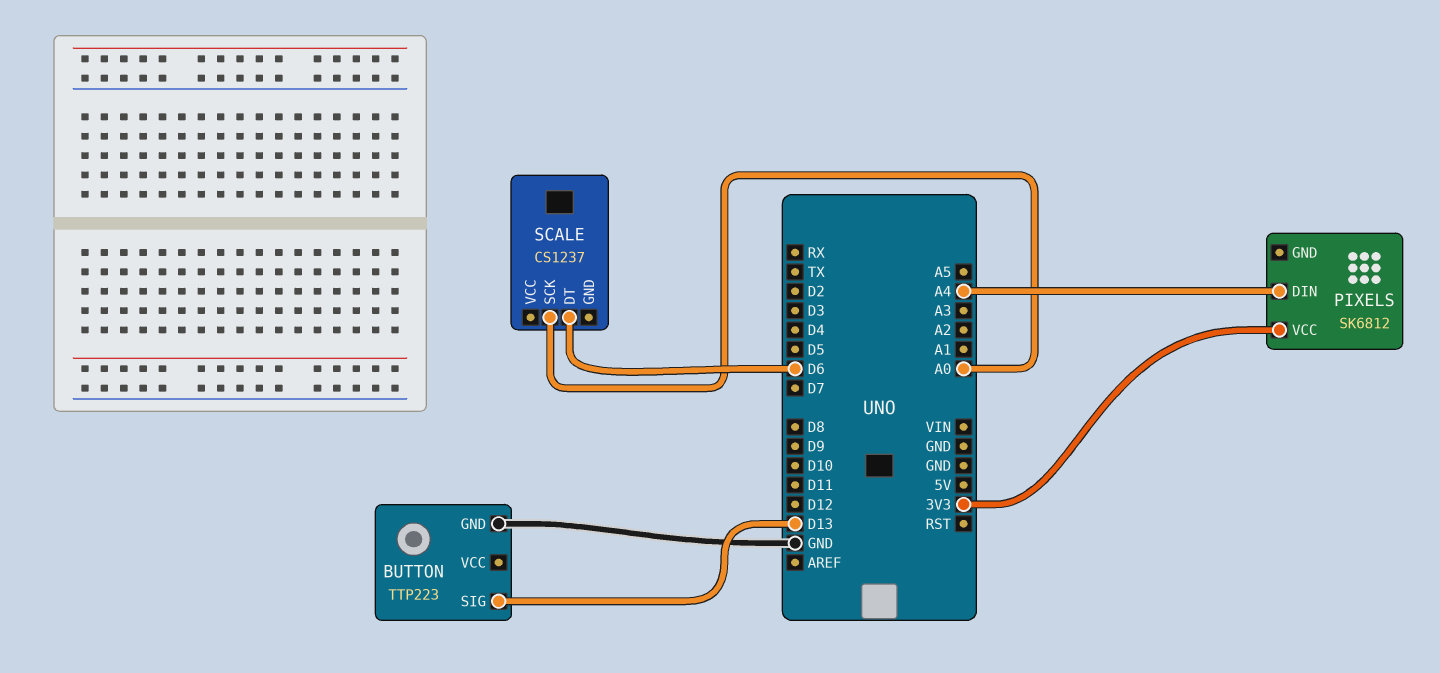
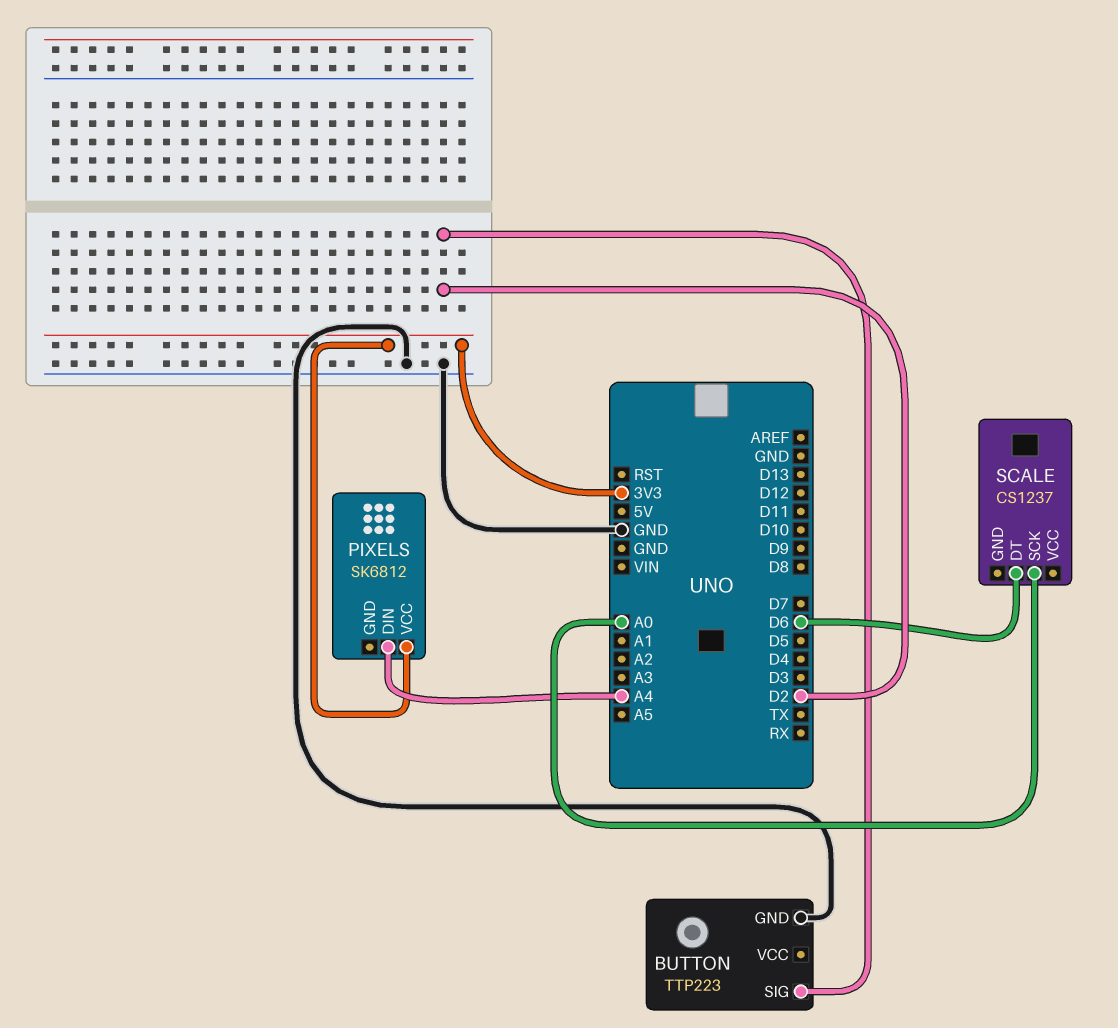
BUTTON pin SIG: D13 -> D2

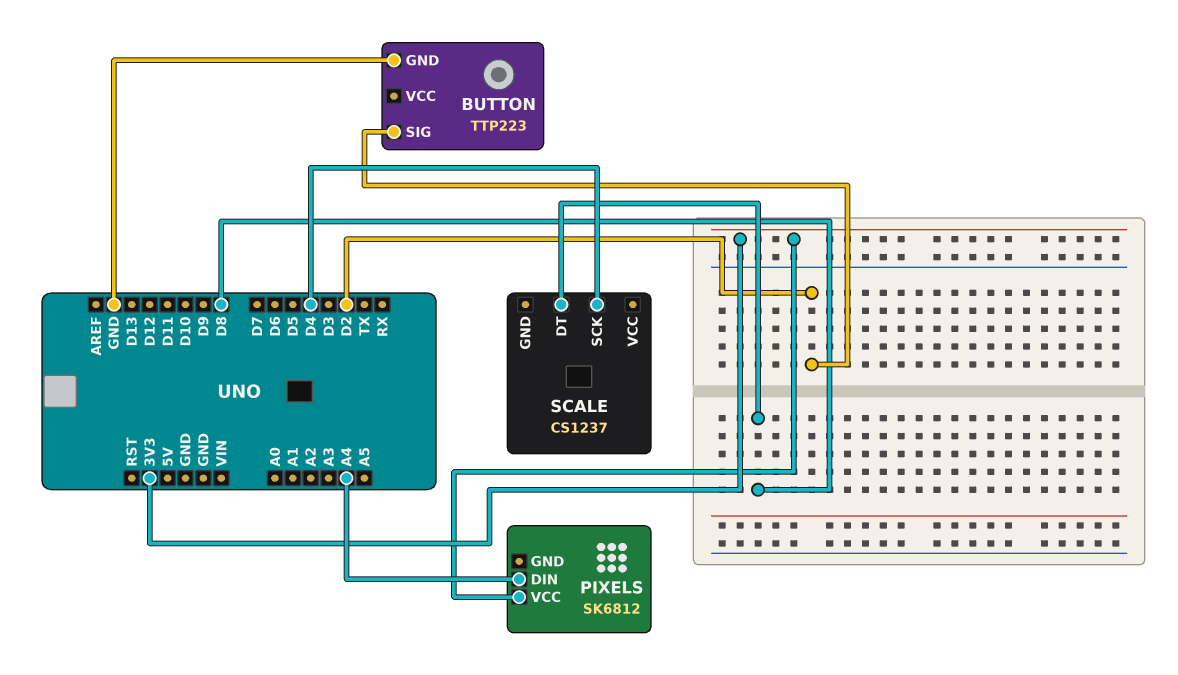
SCALE pin DT: D6 -> D8
SCALE pin SCK: A0 -> D4

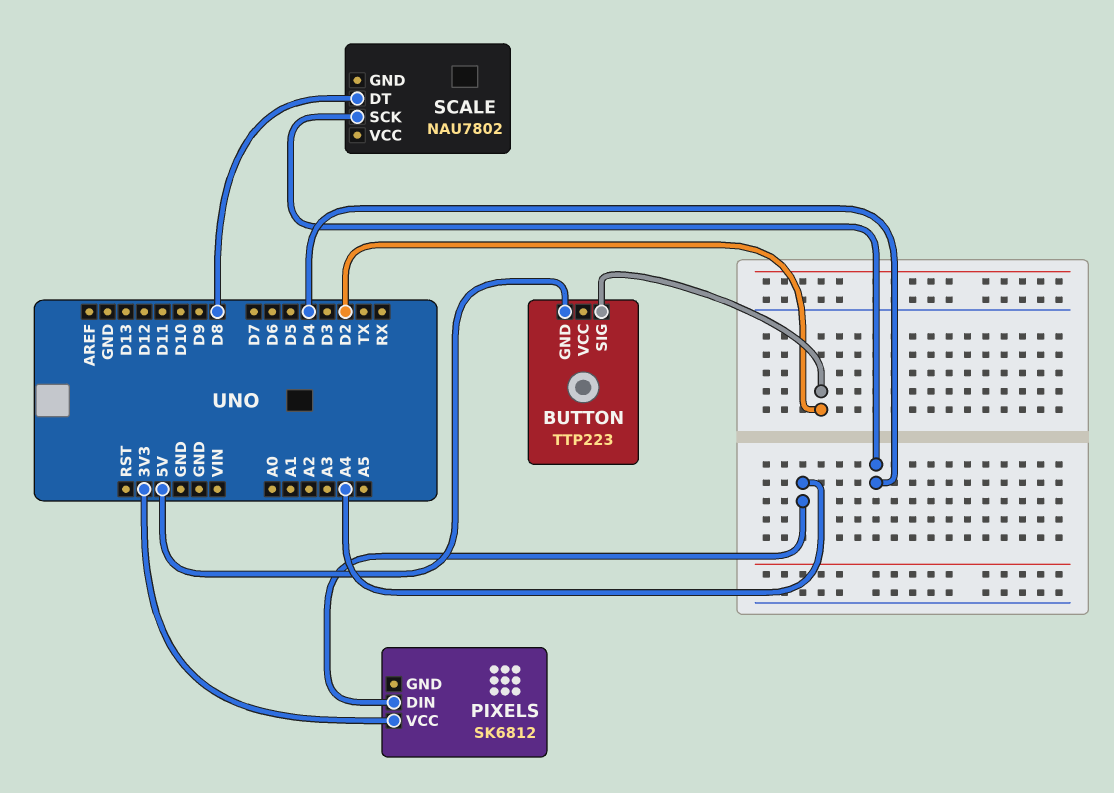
BUTTON pin GND: GND -> 5V
SCALE: CS1237 -> NAU7802

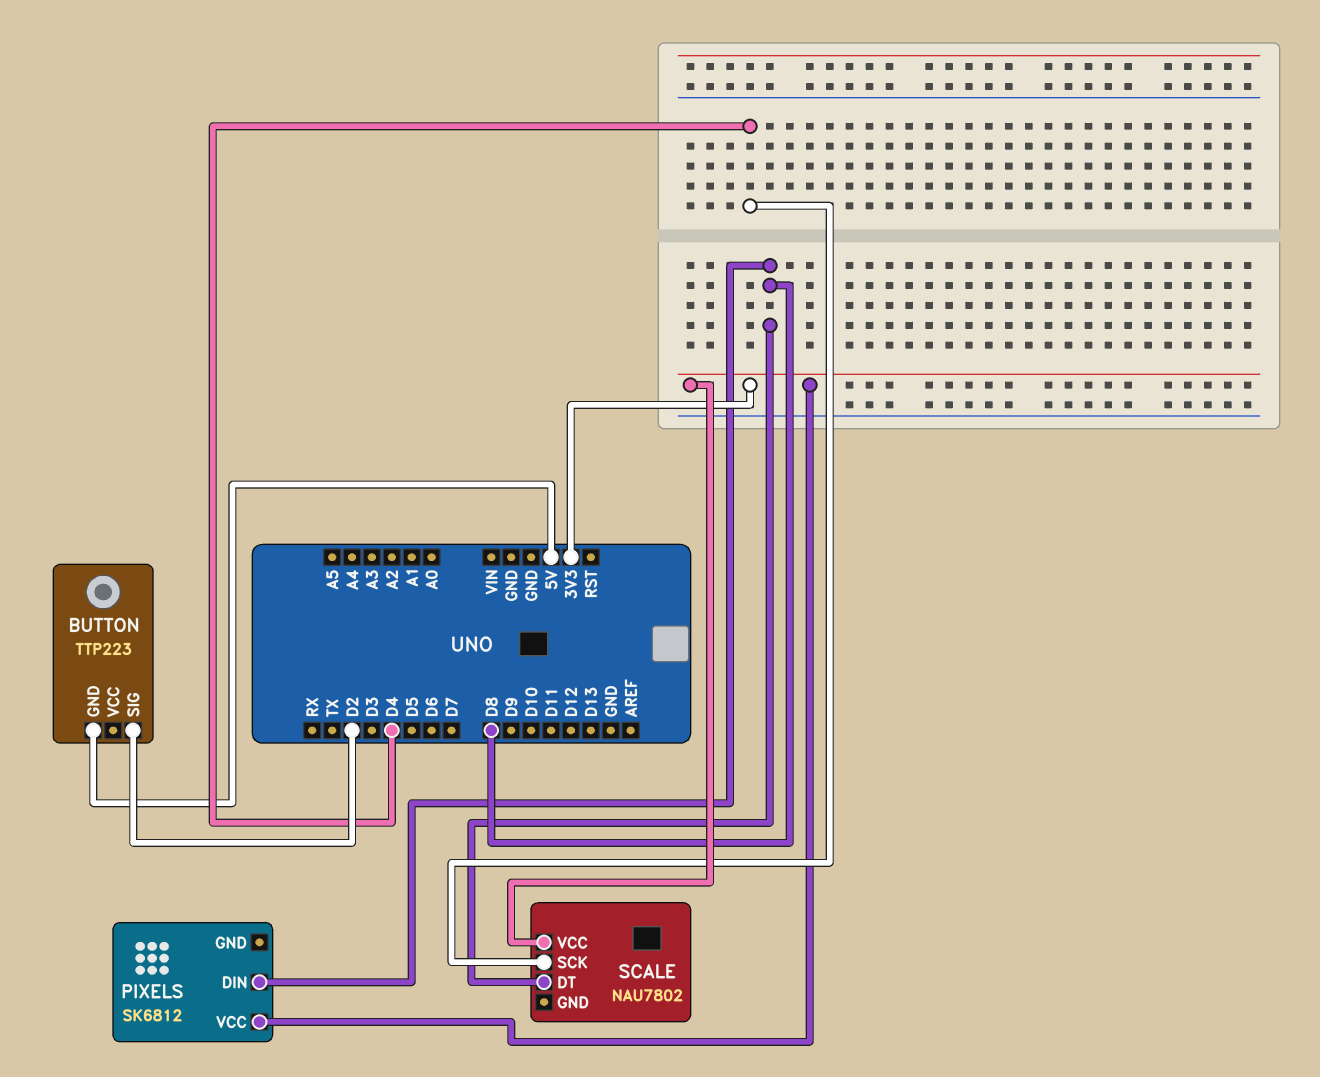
PIXELS pin DIN: A4 -> D8
SCALE pin VCC: none -> 3V3

